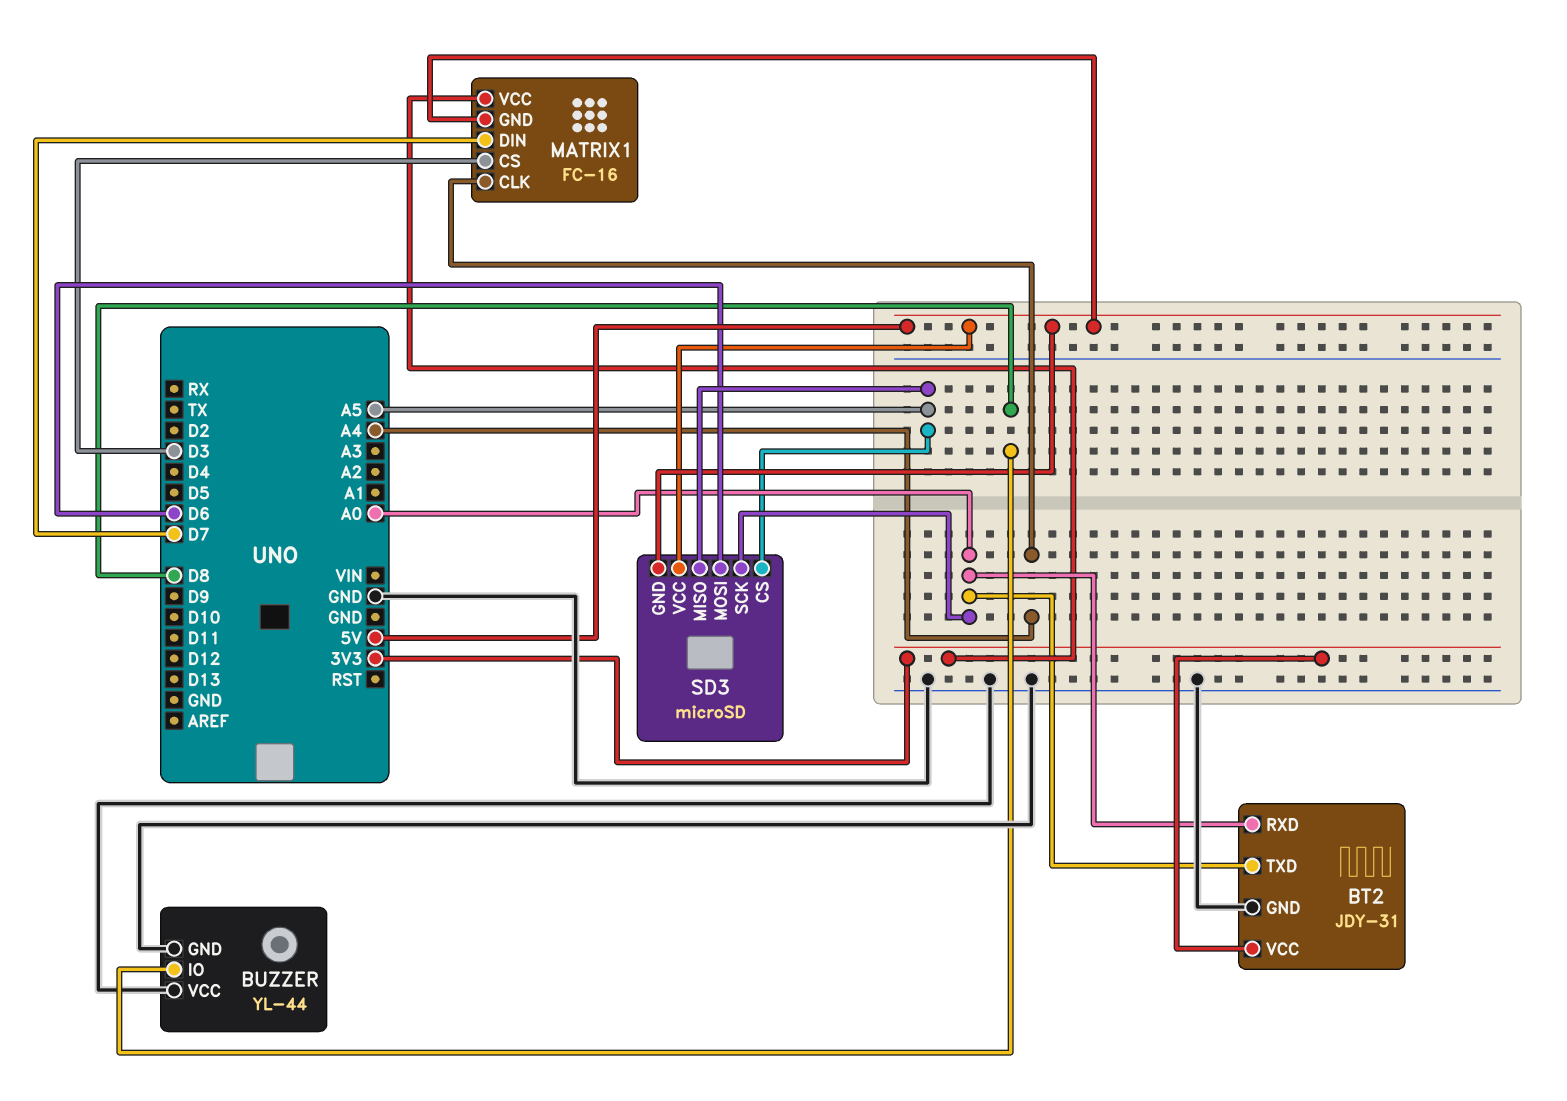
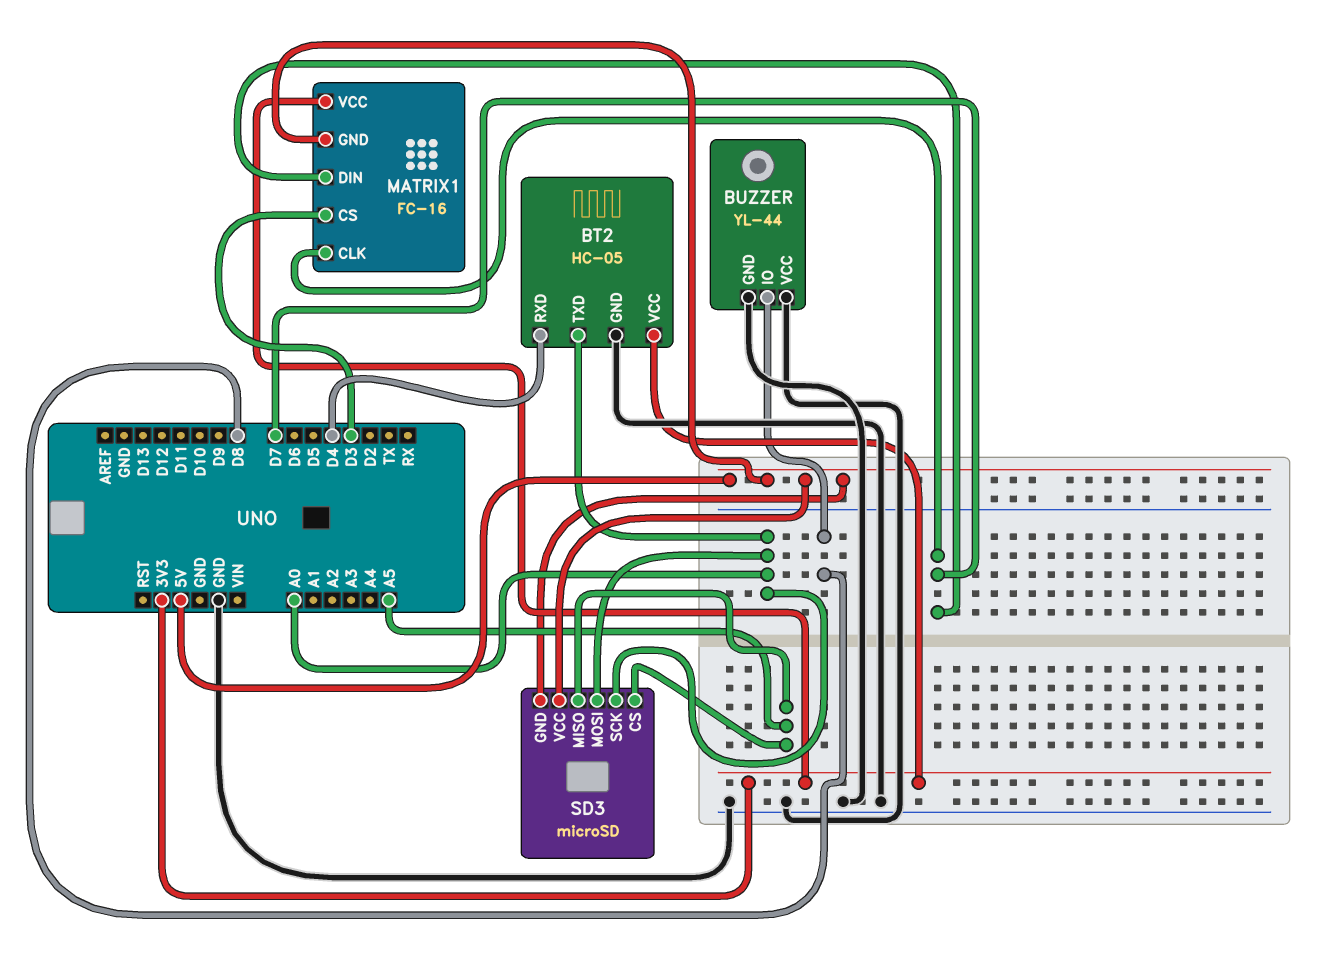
BT2: JDY-31 -> HC-05
BT2 pin RXD: A0 -> D4
MATRIX1 pin CLK: A4 -> D7
SD3 pin MOSI: D6 -> A0

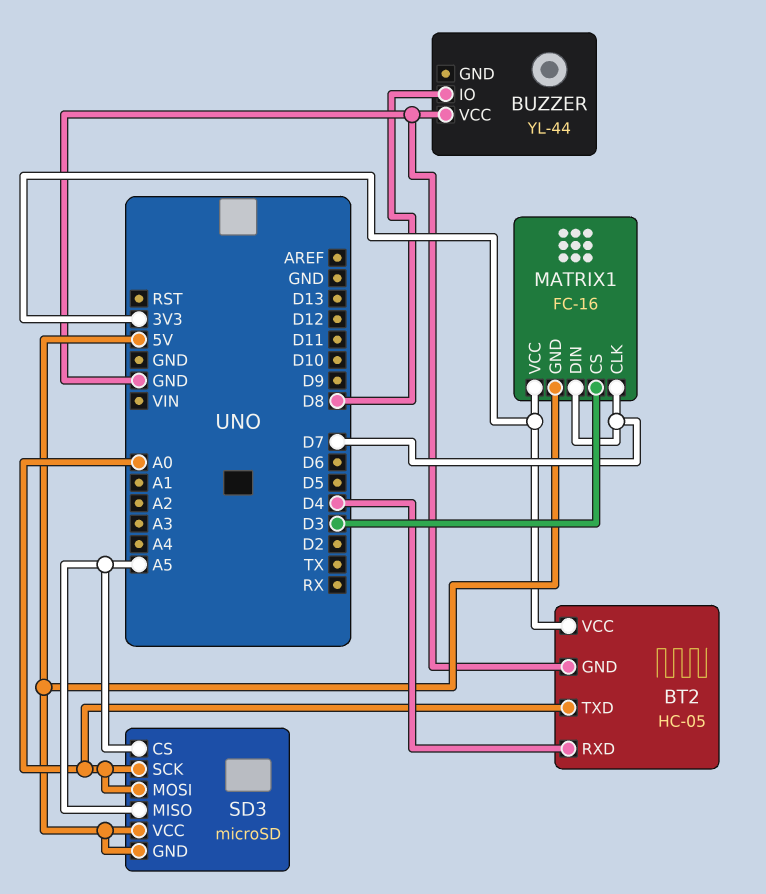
BUZZER pin GND: GND -> none

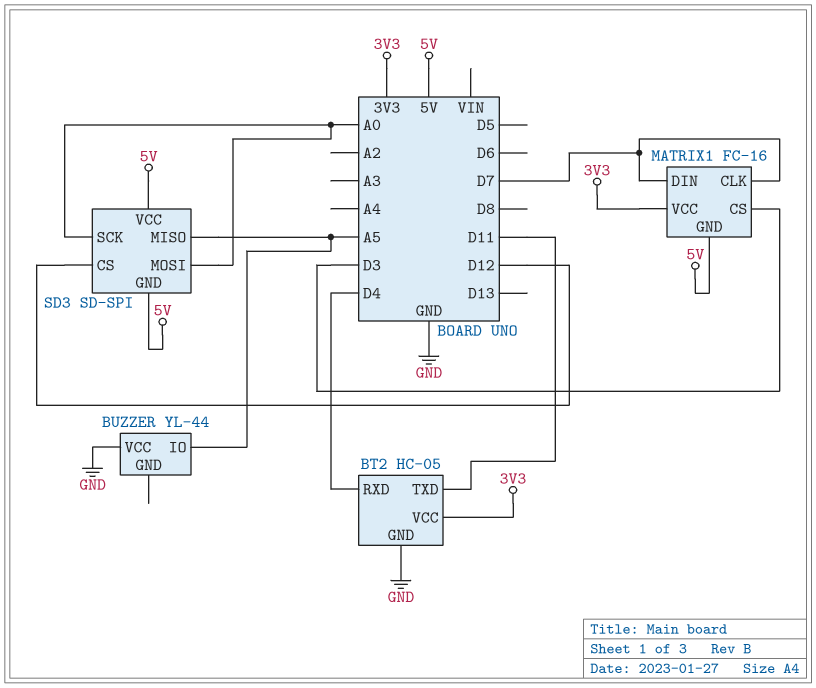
BT2 pin TXD: A0 -> D11
BUZZER pin IO: D8 -> A5
SD3: microSD -> SD-SPI
SD3 pin CS: A5 -> D12

